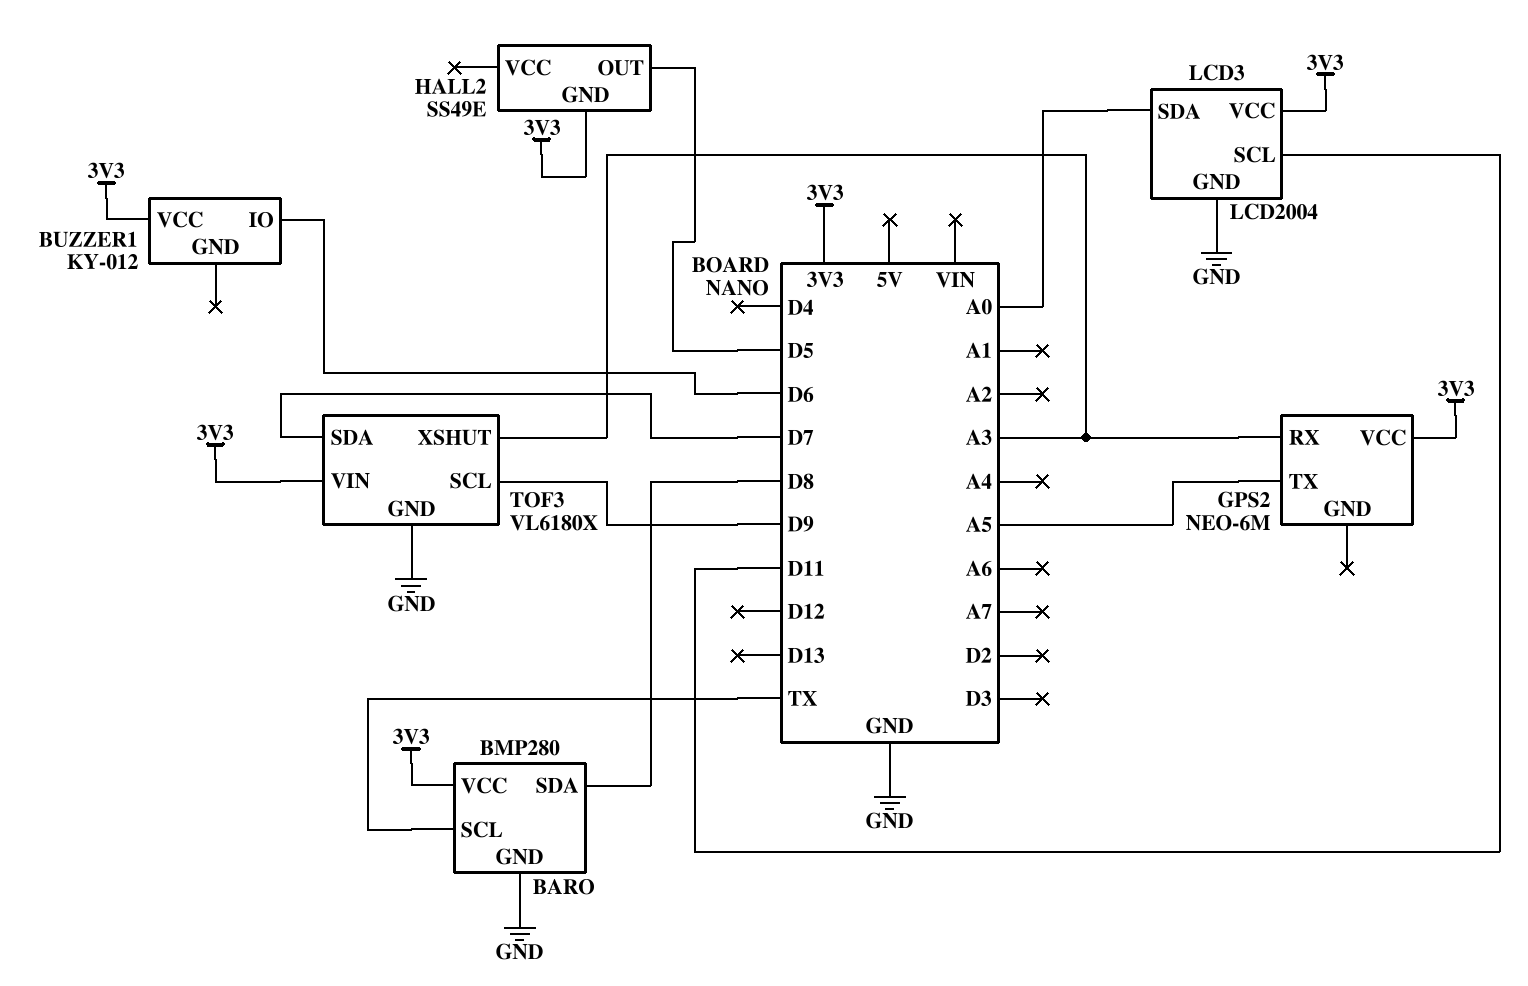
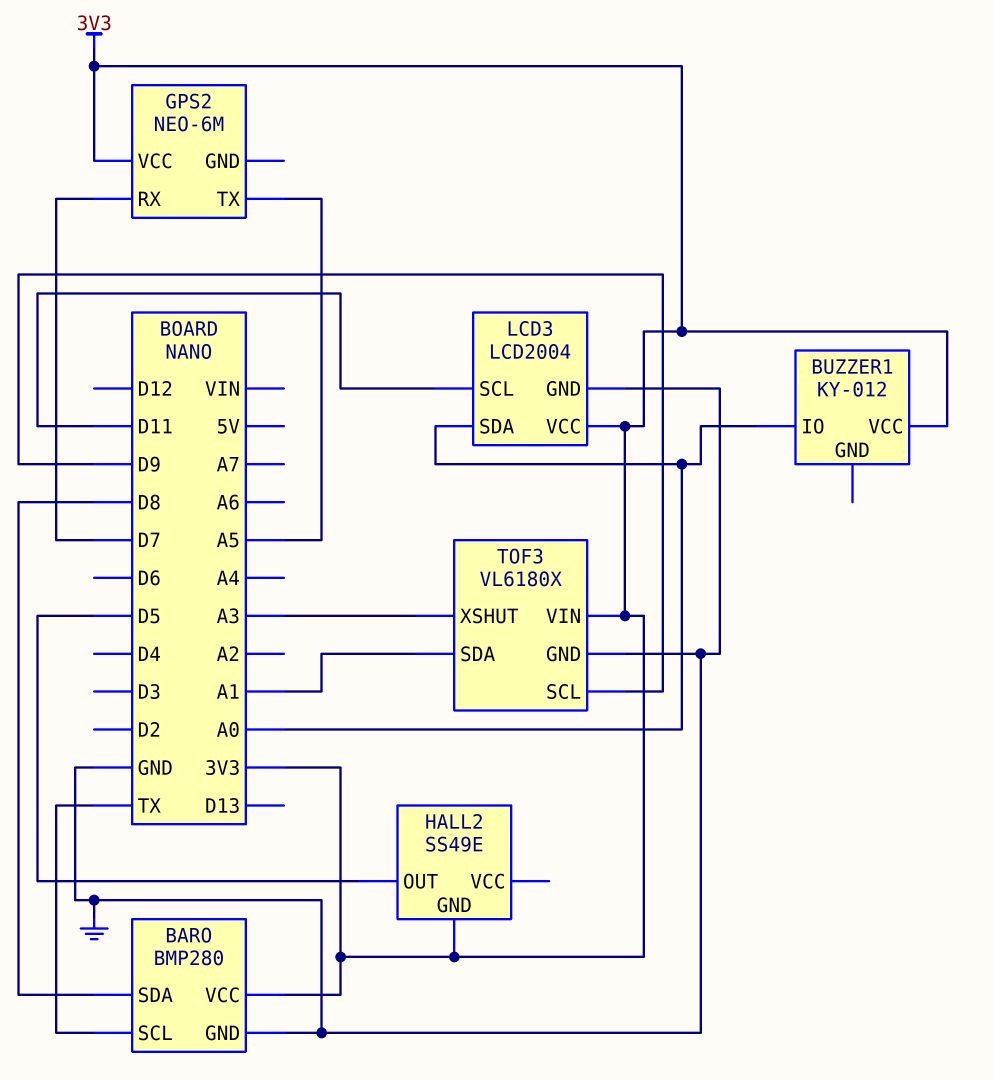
BUZZER1 pin IO: D6 -> A0
GPS2 pin RX: A3 -> D7
TOF3 pin SDA: D7 -> A1

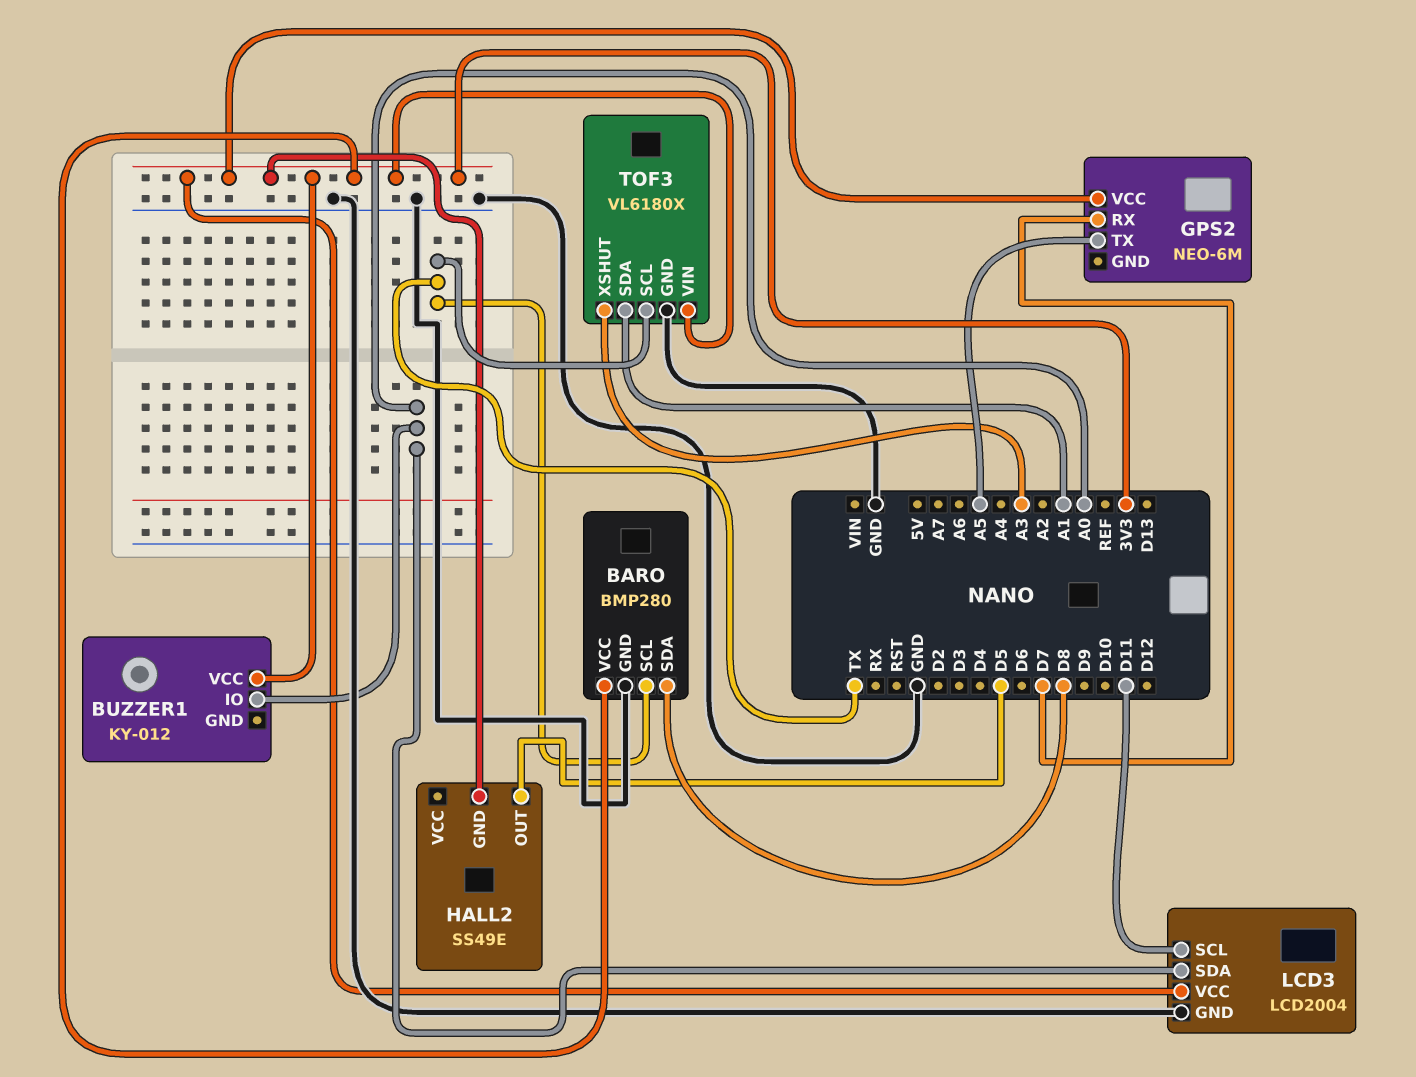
TOF3 pin SCL: D9 -> TX

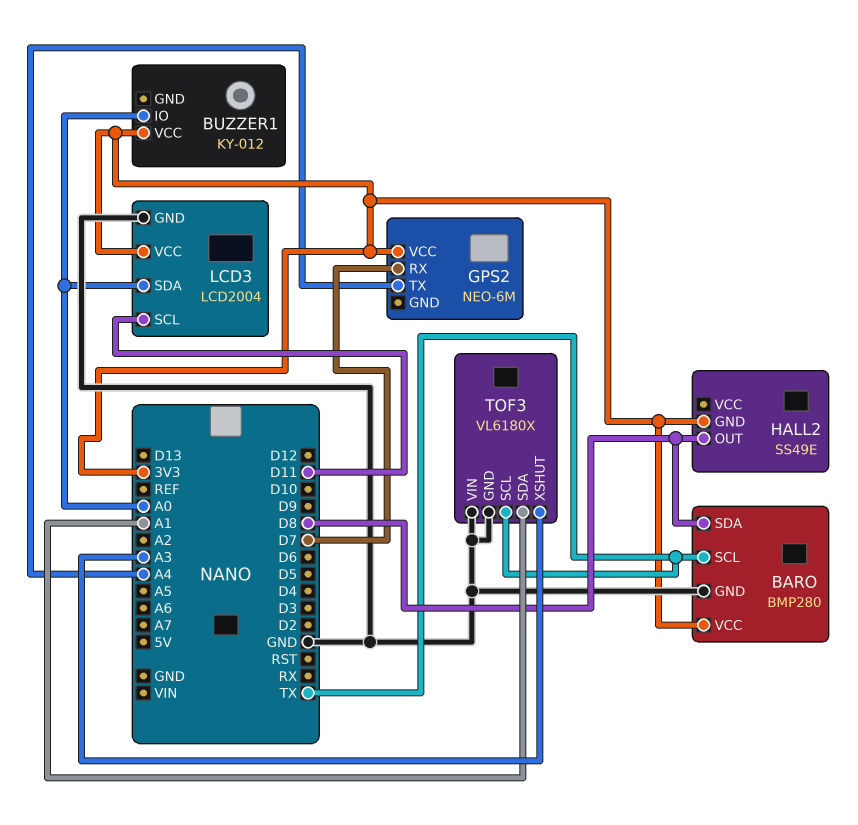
GPS2 pin TX: A5 -> A4
HALL2 pin OUT: D5 -> D8
TOF3 pin VIN: 3V3 -> GND

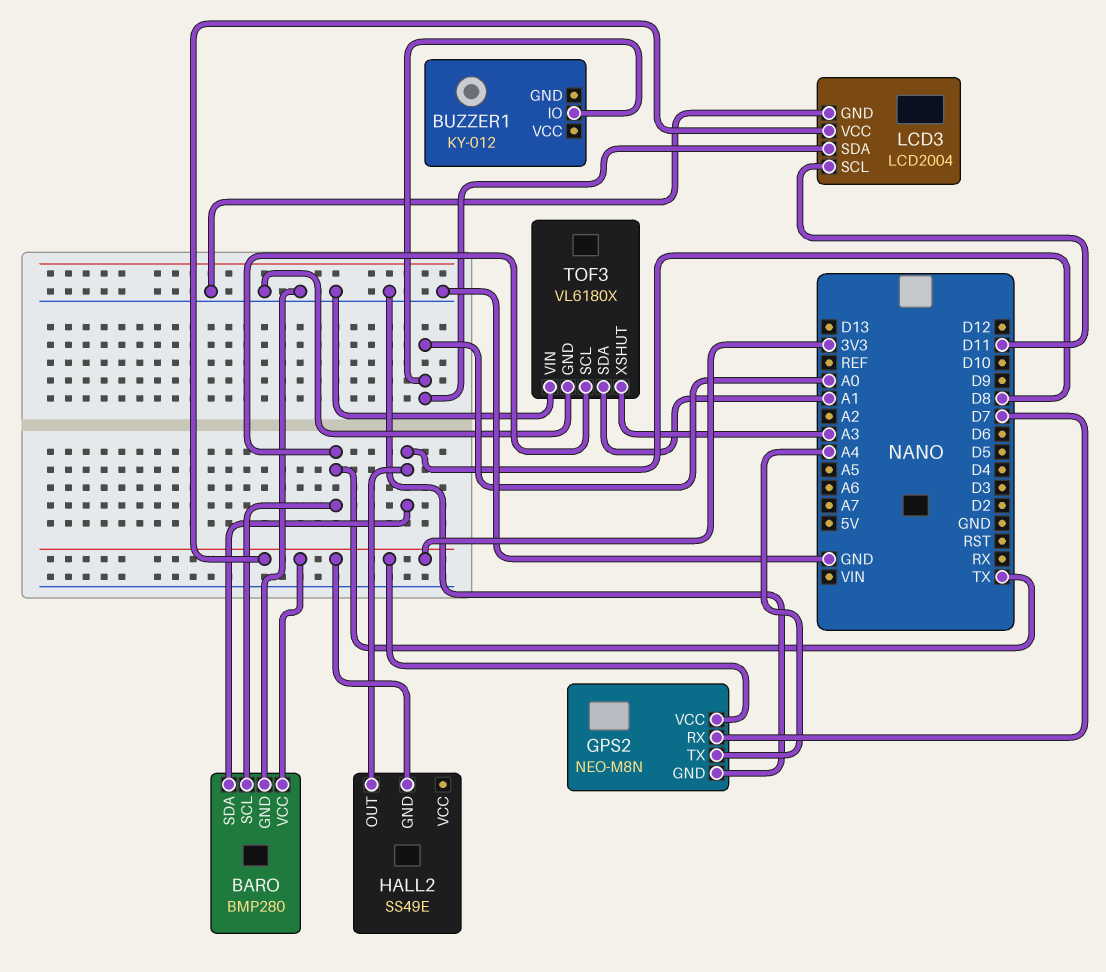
BUZZER1 pin VCC: 3V3 -> none
GPS2: NEO-6M -> NEO-M8N
GPS2 pin GND: none -> GND

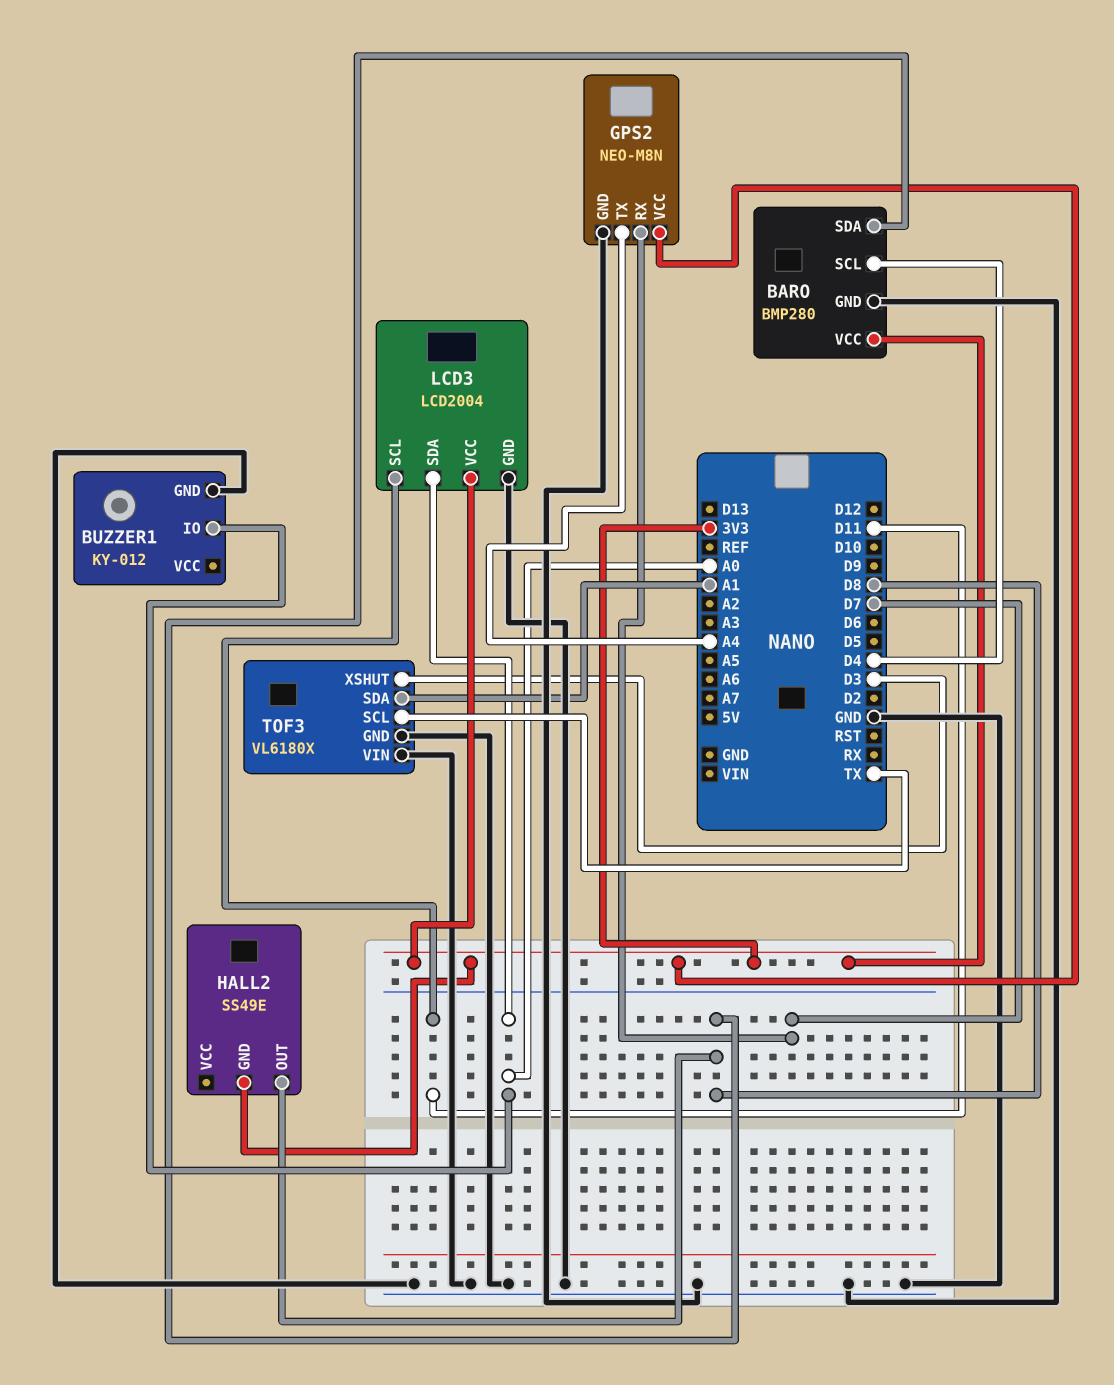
BARO pin SCL: TX -> D4
BUZZER1 pin GND: none -> GND
TOF3 pin XSHUT: A3 -> D3

